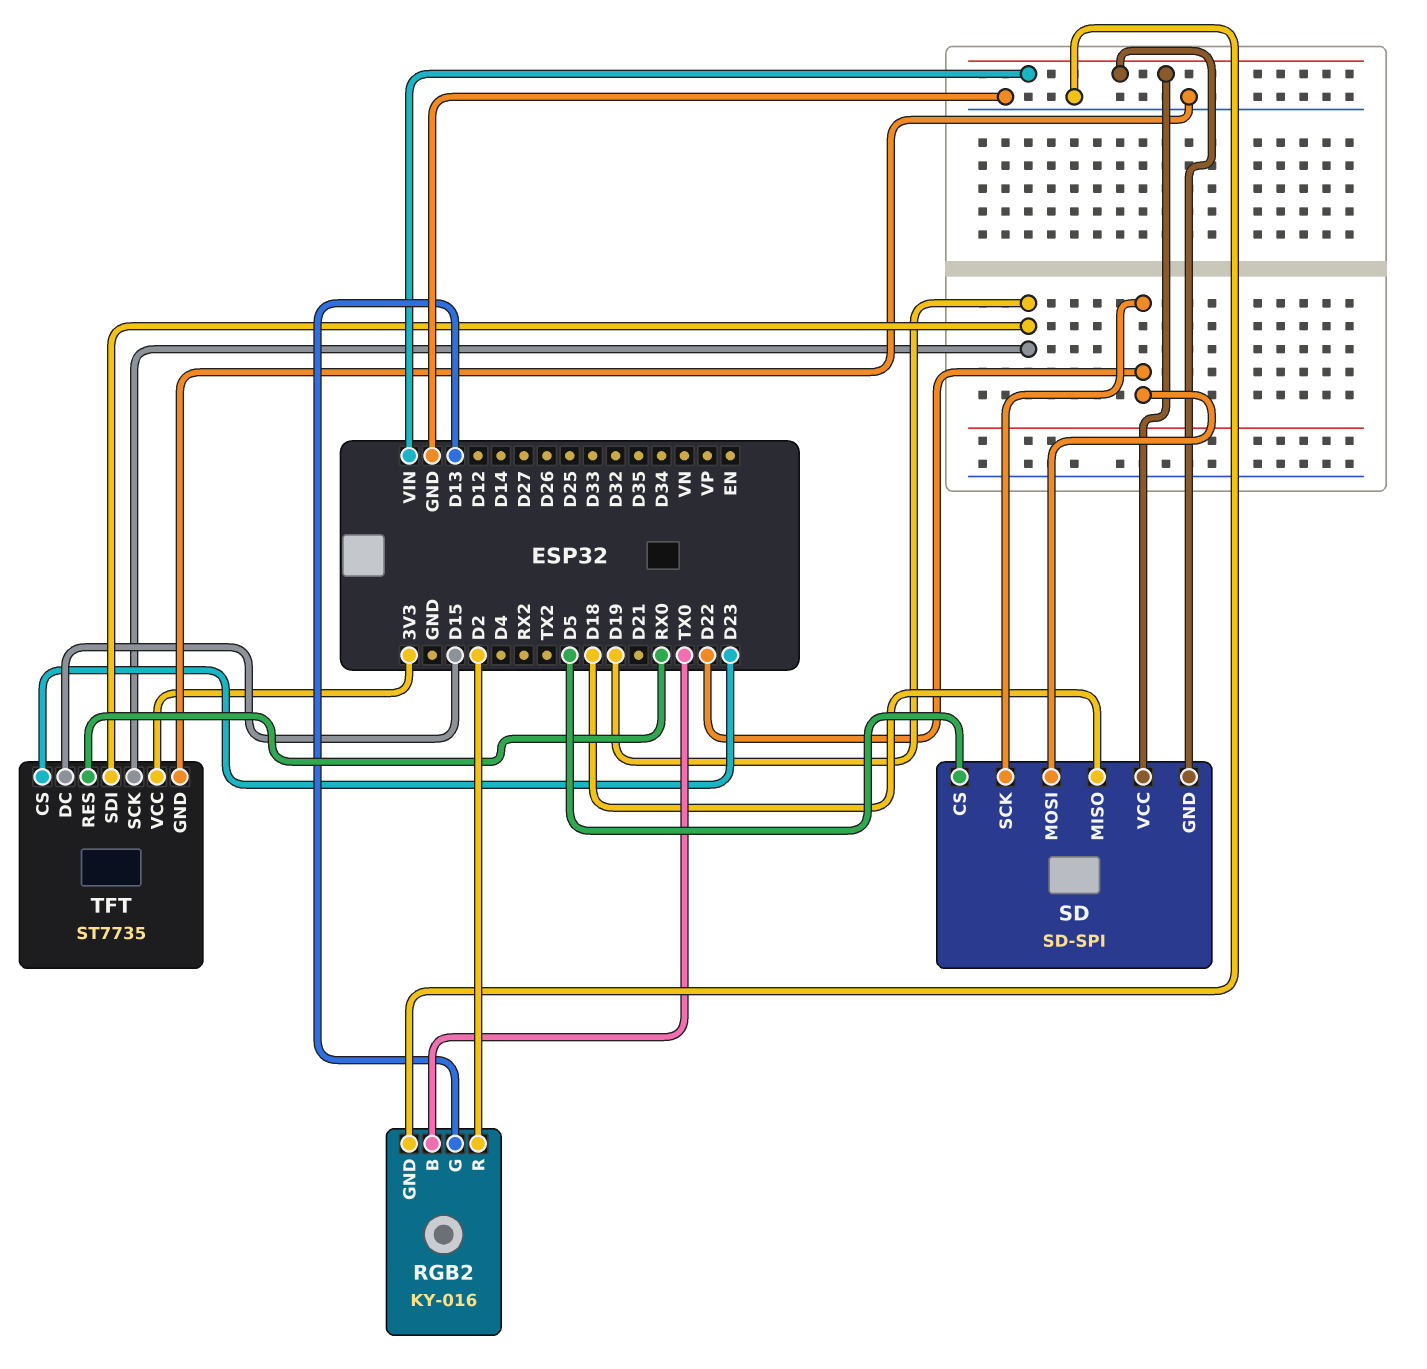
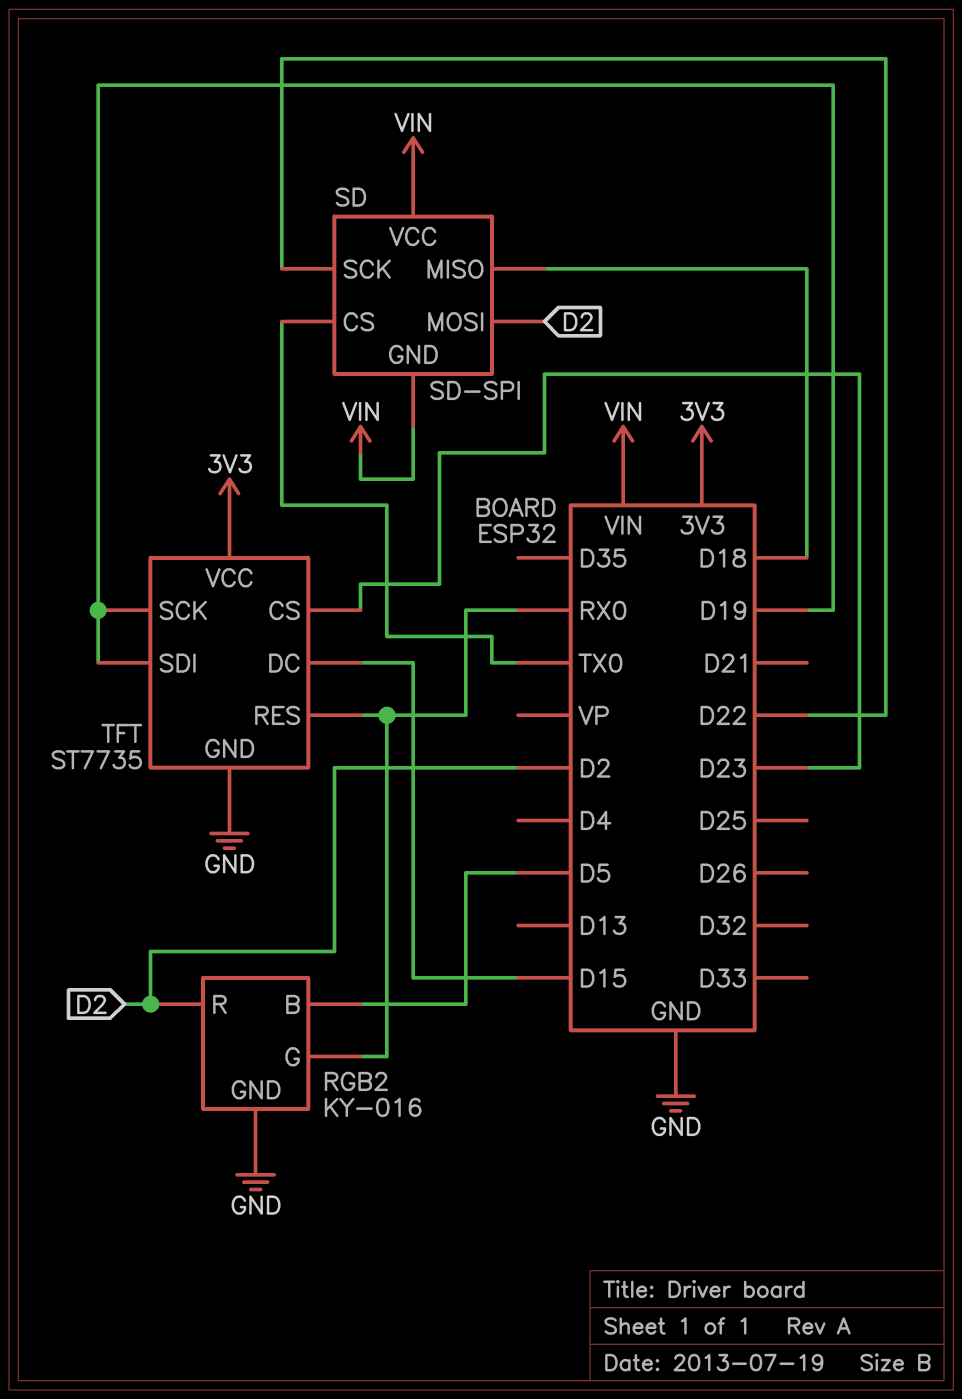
RGB2 pin B: TX0 -> D5
RGB2 pin G: D13 -> RX0
SD pin CS: D5 -> TX0
SD pin MOSI: D22 -> D2

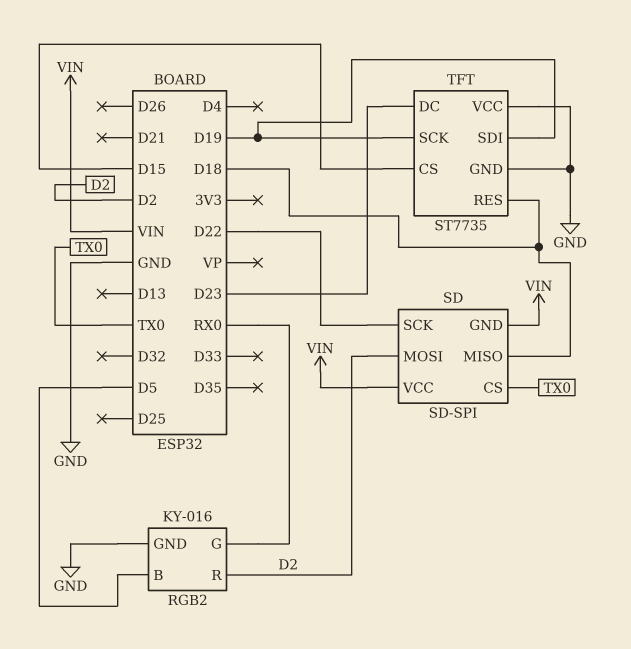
TFT pin CS: D23 -> D15
TFT pin DC: D15 -> D23
TFT pin RES: RX0 -> D18
TFT pin VCC: 3V3 -> GND

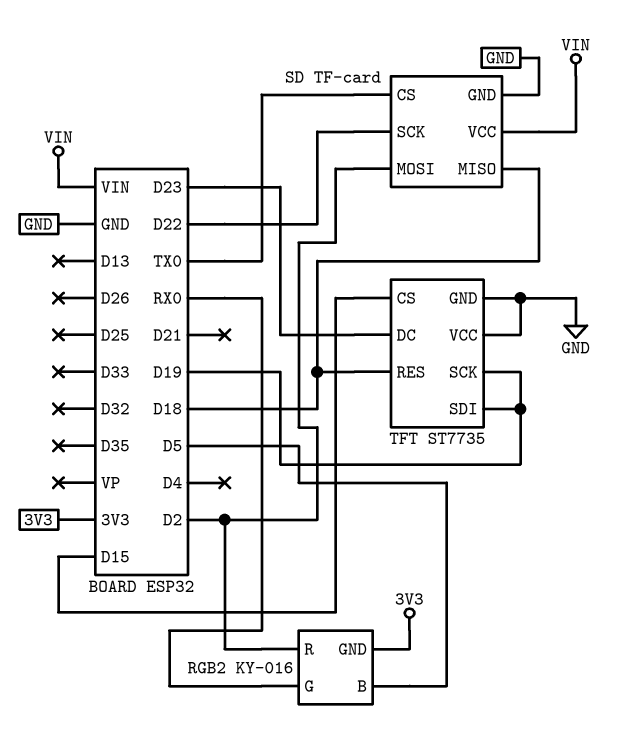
RGB2 pin GND: GND -> 3V3
SD: SD-SPI -> TF-card
SD pin GND: VIN -> GND

